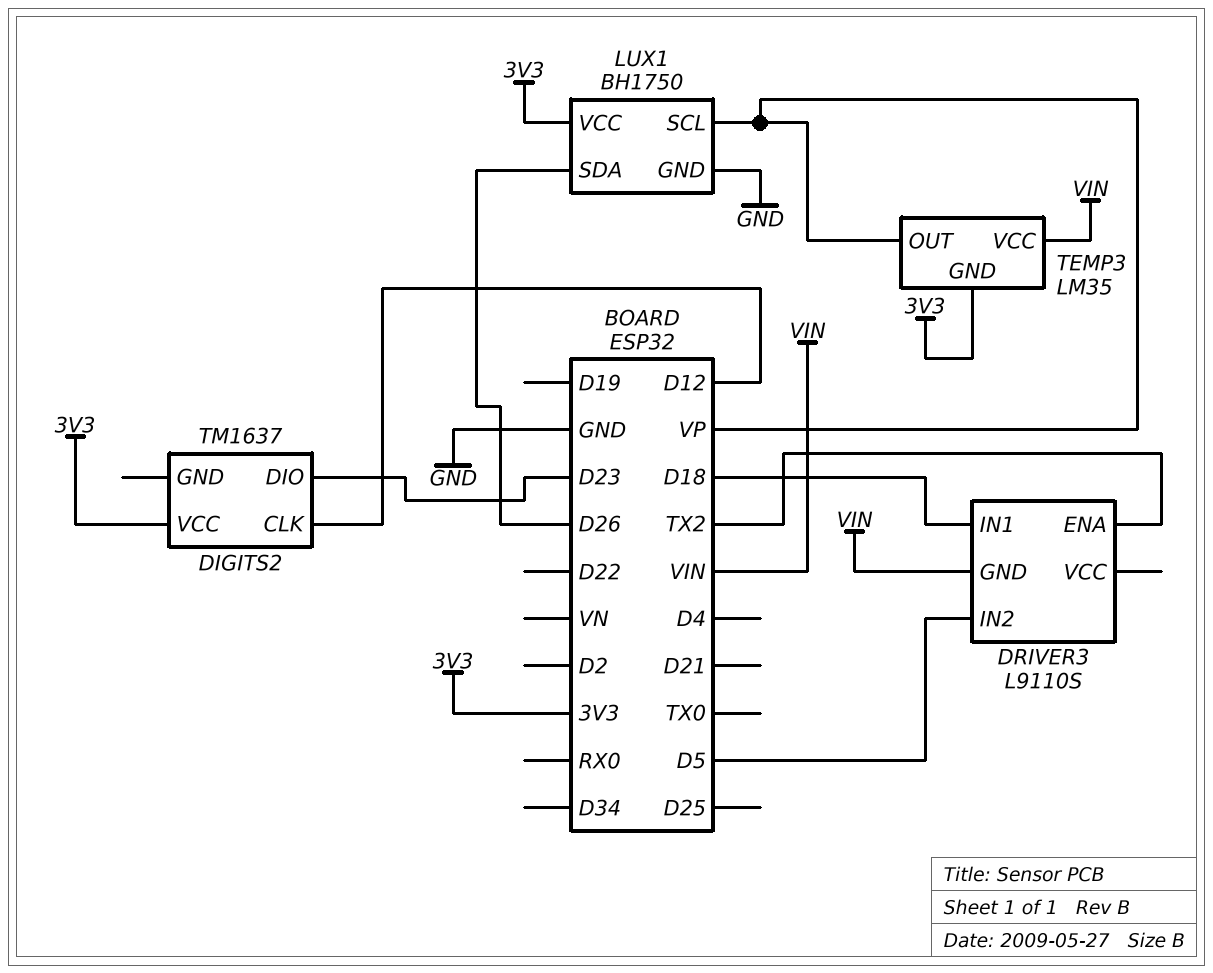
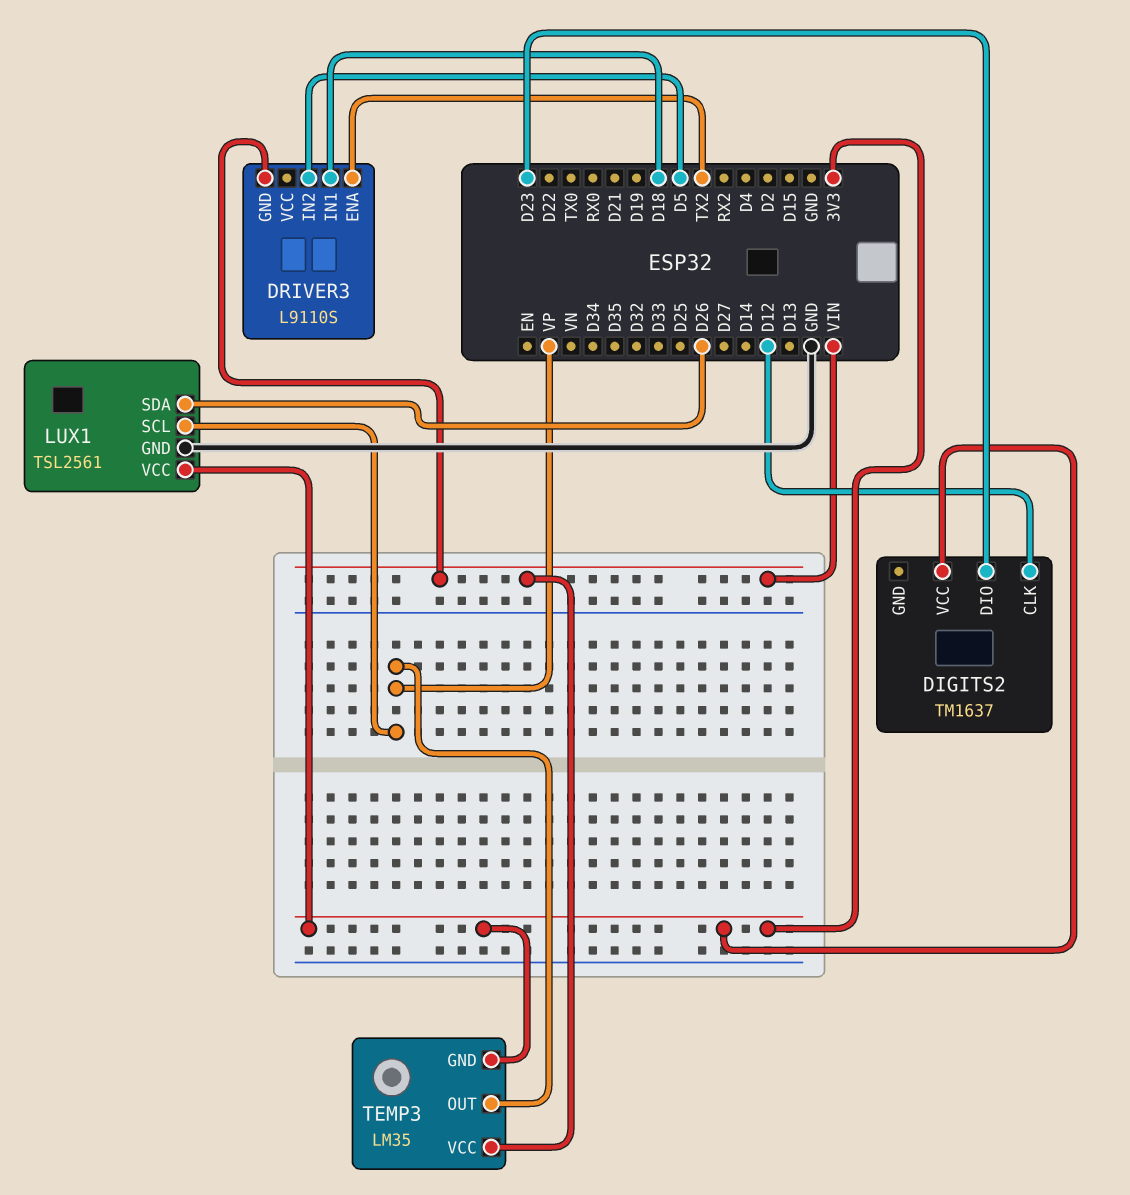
LUX1: BH1750 -> TSL2561

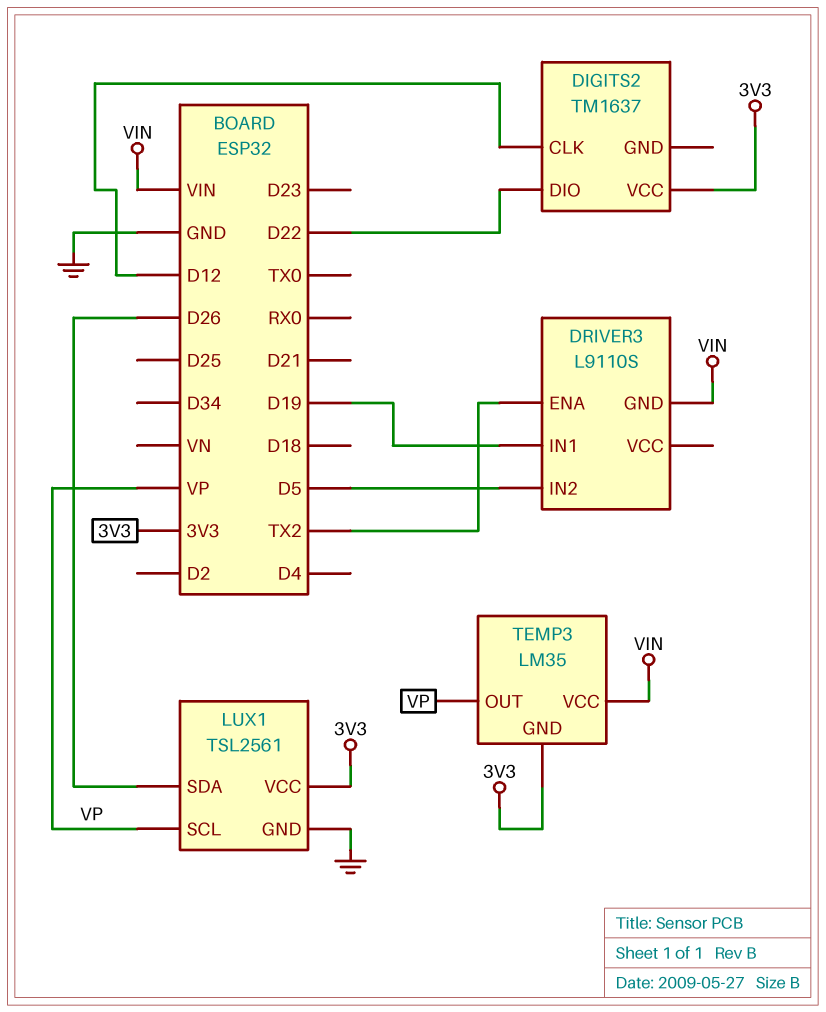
DIGITS2 pin DIO: D23 -> D22
DRIVER3 pin IN1: D18 -> D19

